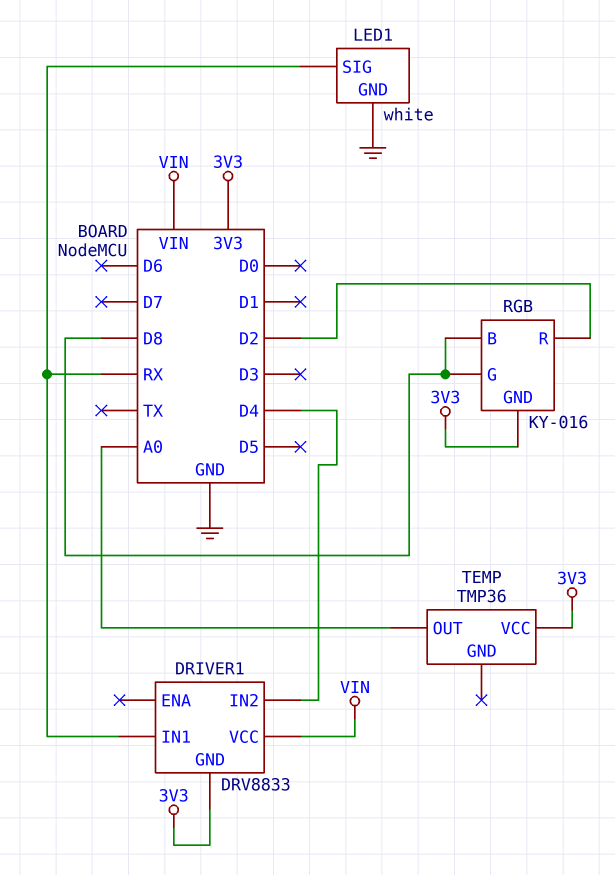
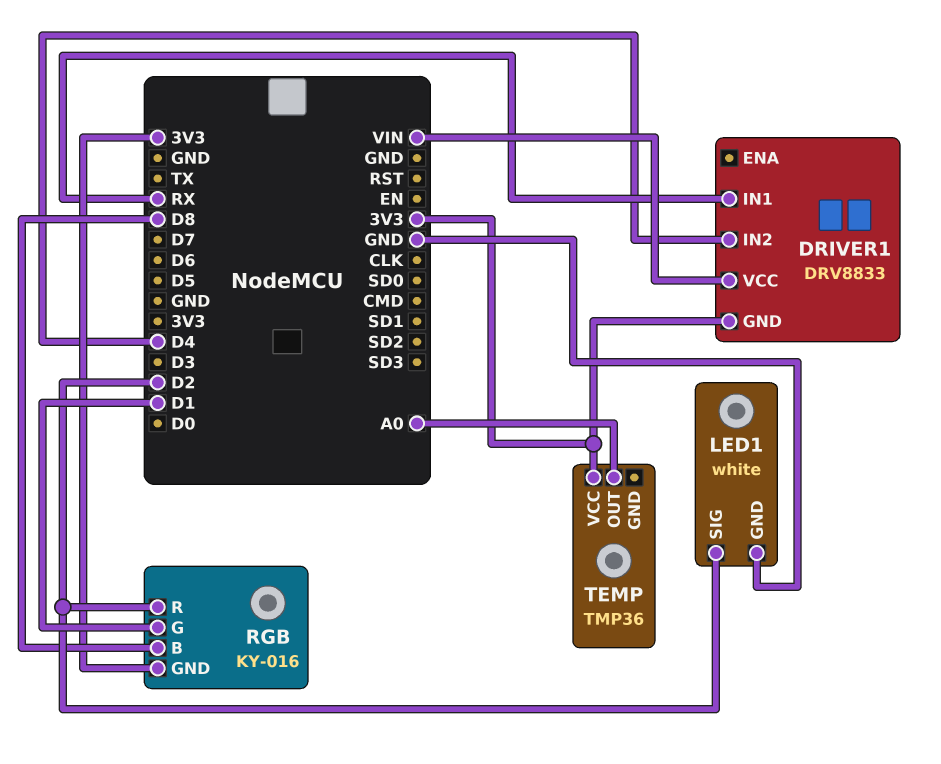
LED1 pin SIG: RX -> D2
RGB pin G: D8 -> D1

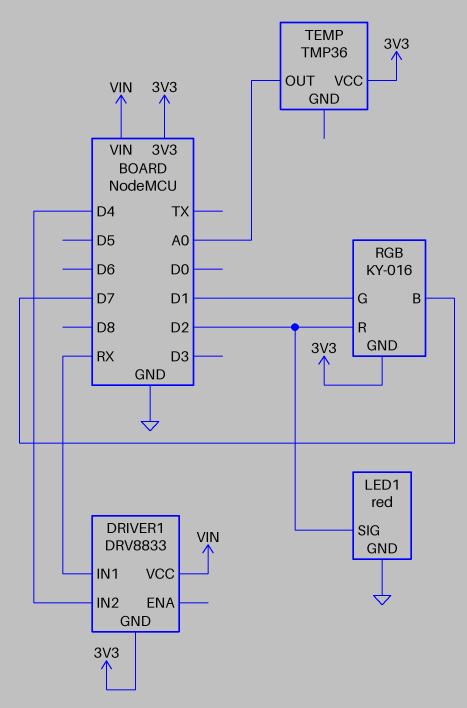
LED1: white -> red
RGB pin B: D8 -> D7

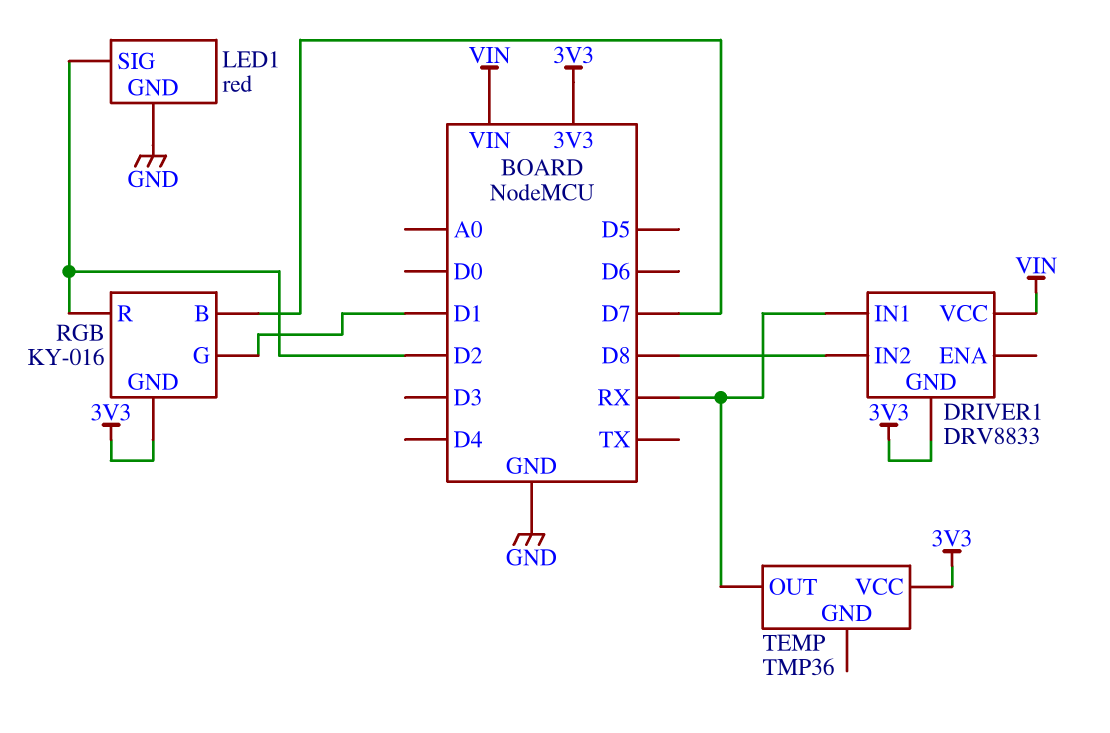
DRIVER1 pin IN2: D4 -> D8
TEMP pin OUT: A0 -> RX

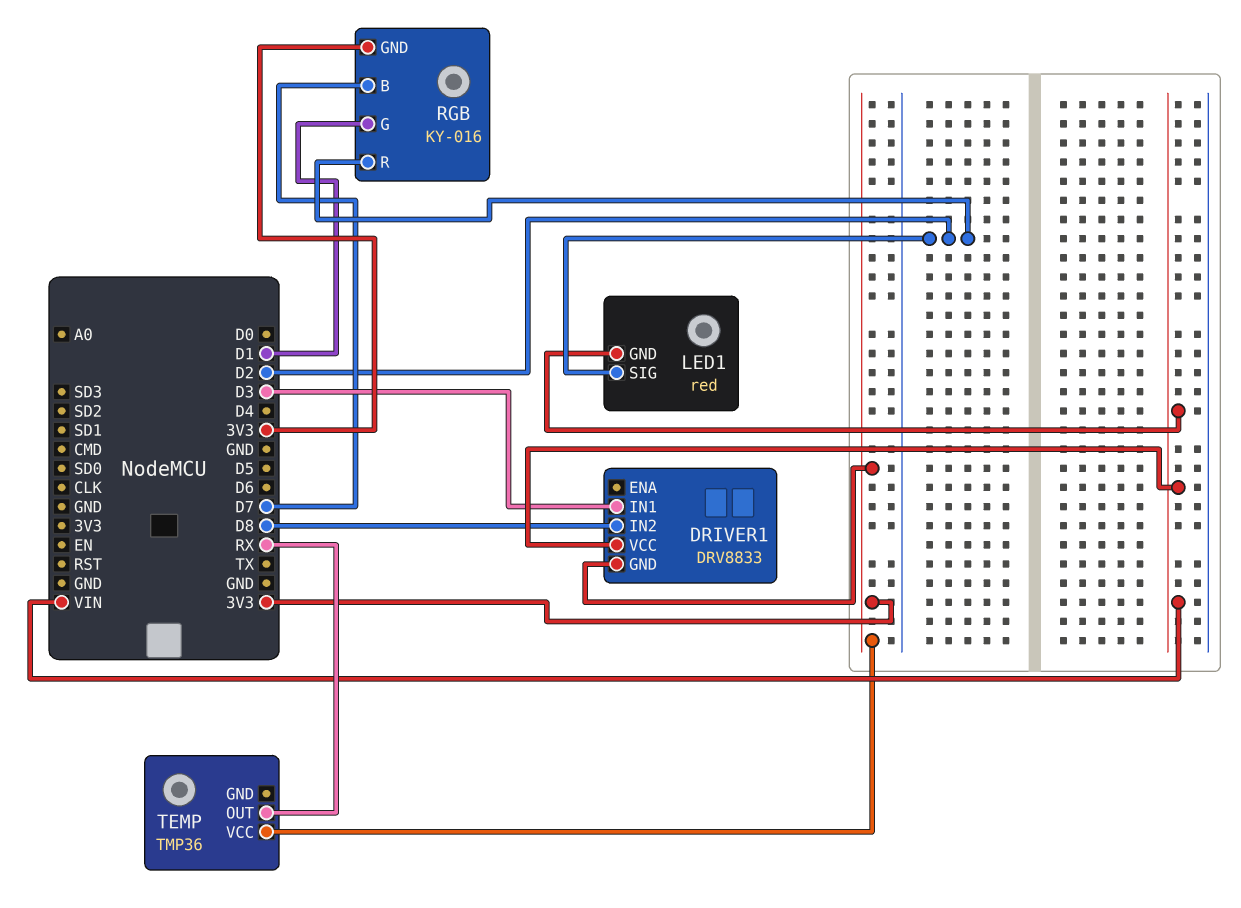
DRIVER1 pin IN1: RX -> D3
LED1 pin GND: GND -> VIN

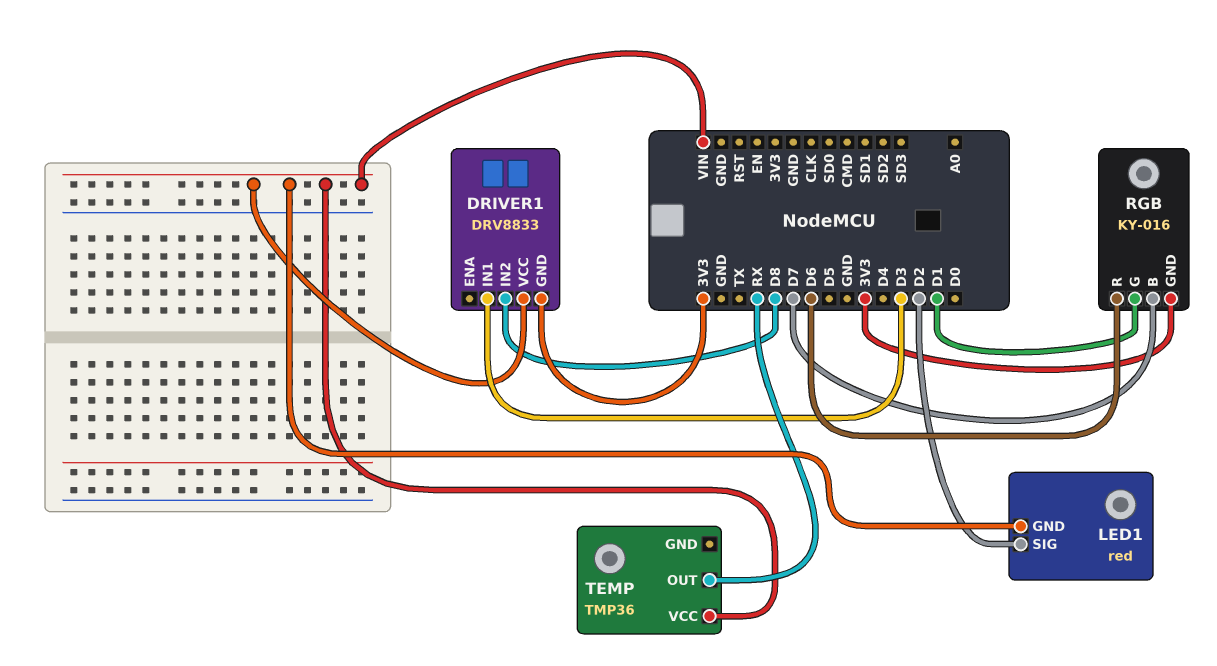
RGB pin R: D2 -> D6
TEMP pin VCC: 3V3 -> VIN

